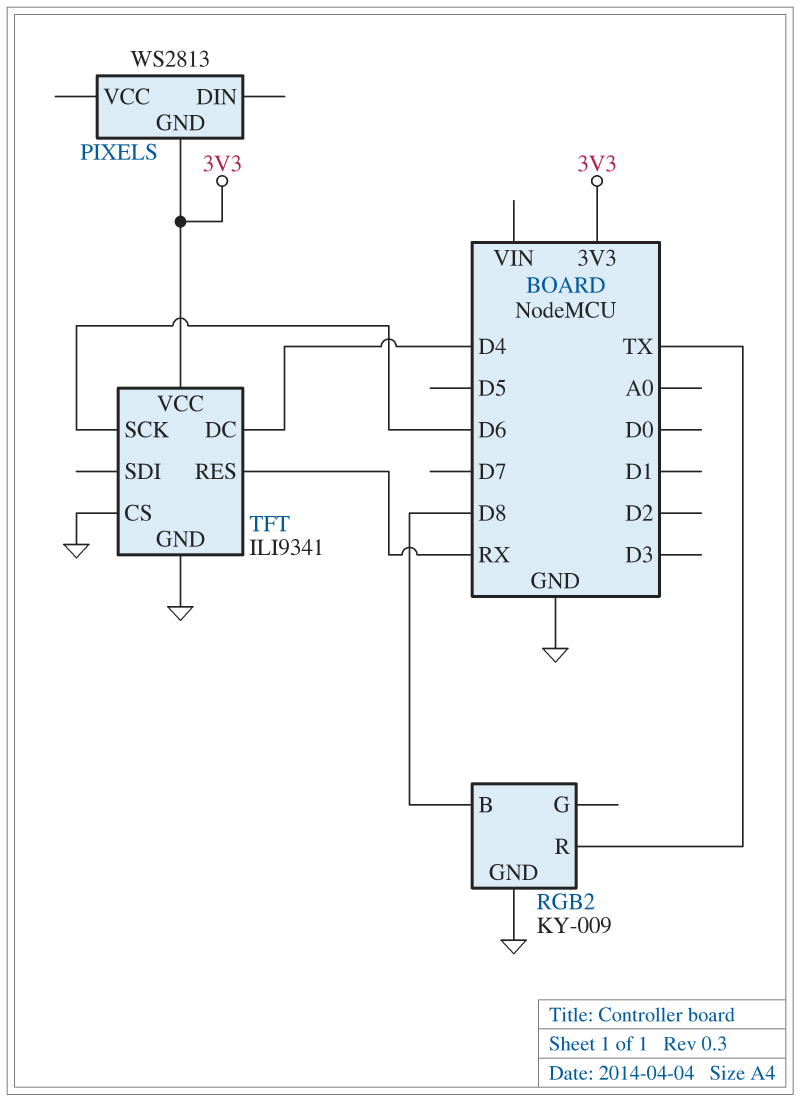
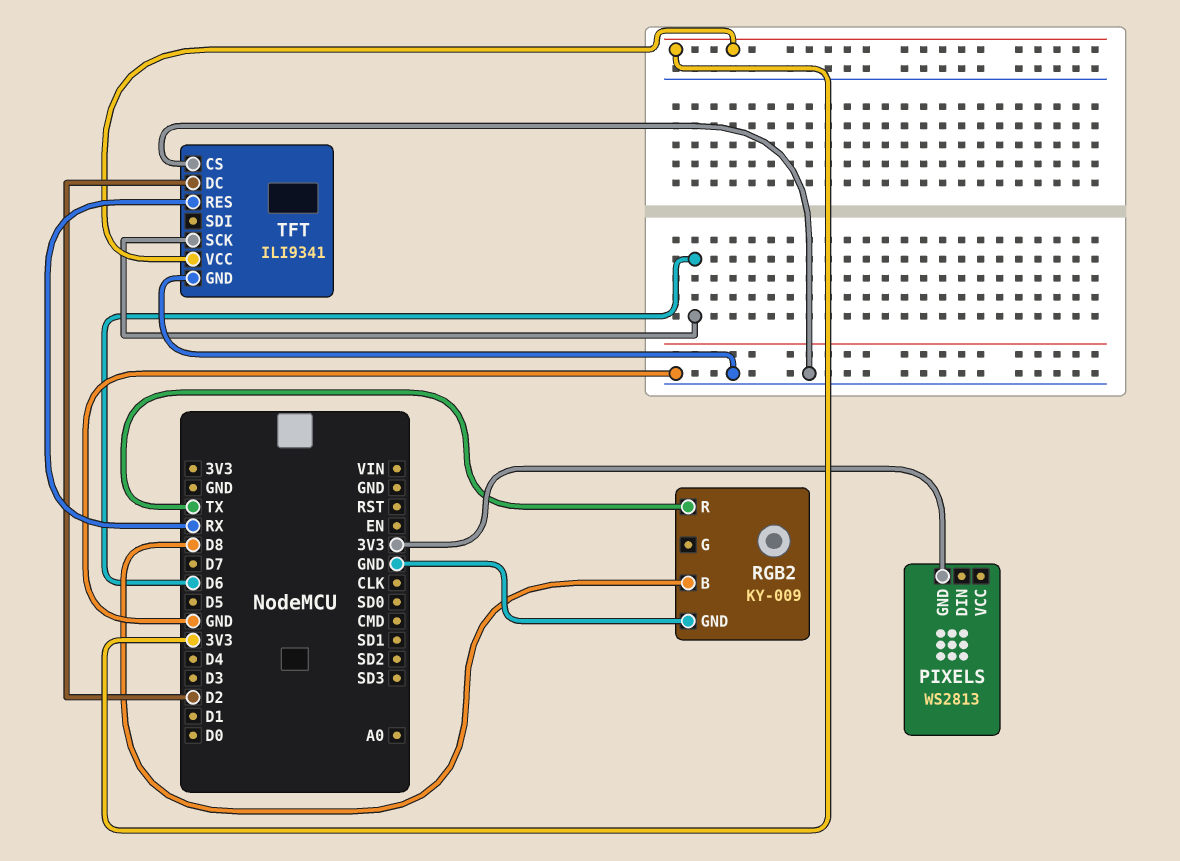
TFT pin DC: D4 -> D2

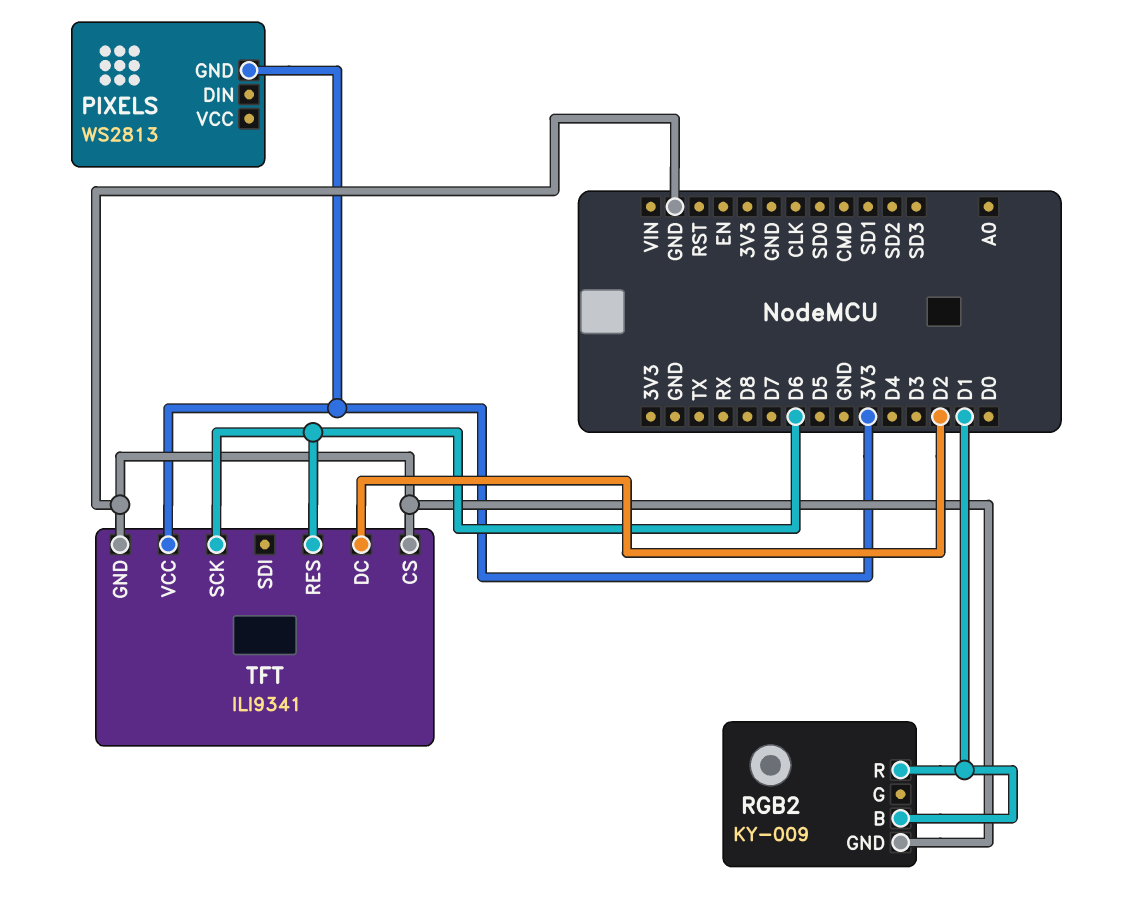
RGB2 pin B: D8 -> D1
RGB2 pin R: TX -> D1
TFT pin RES: RX -> D6

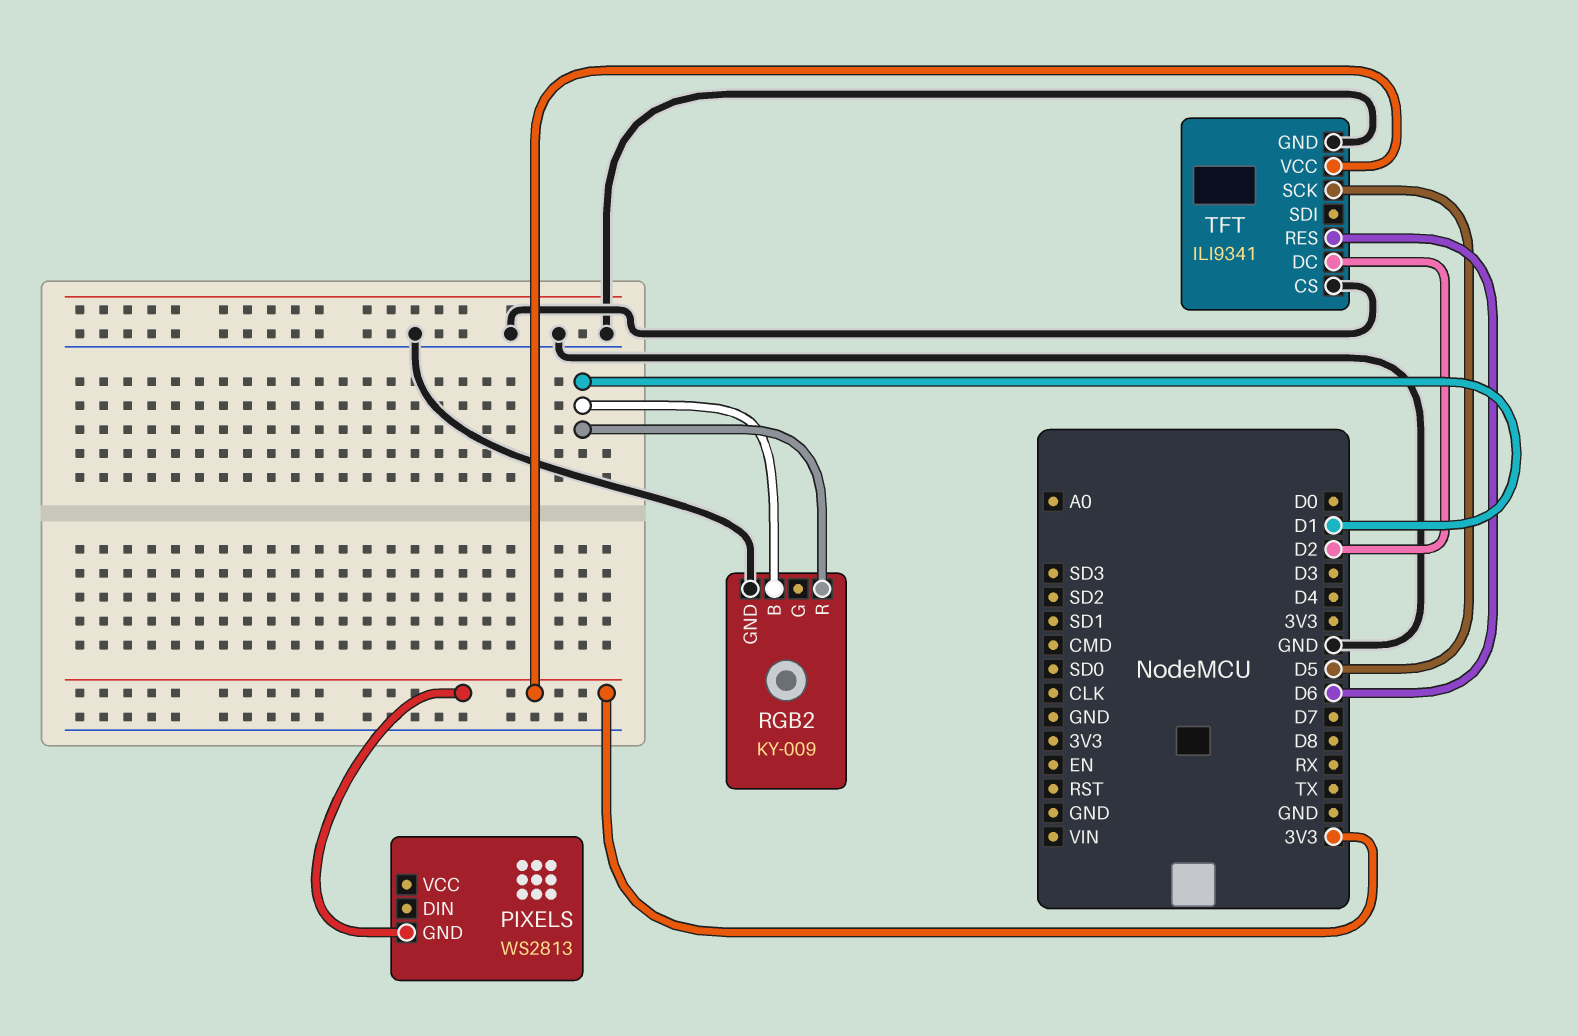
TFT pin SCK: D6 -> D5

